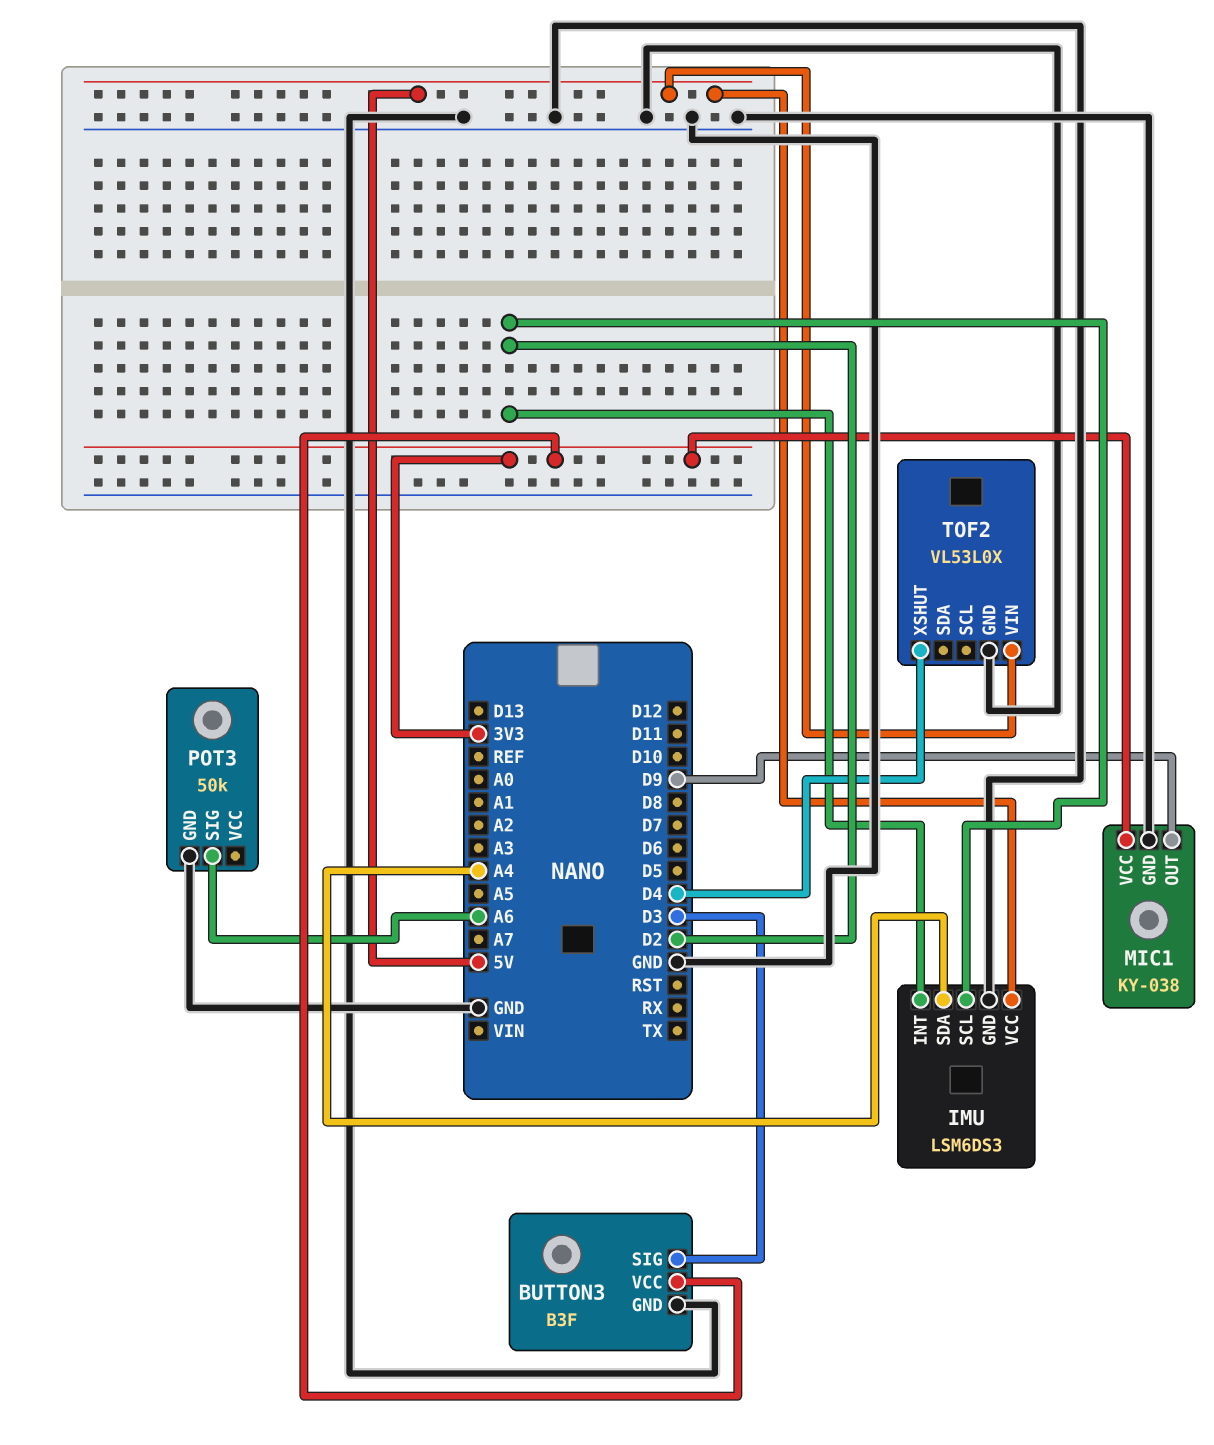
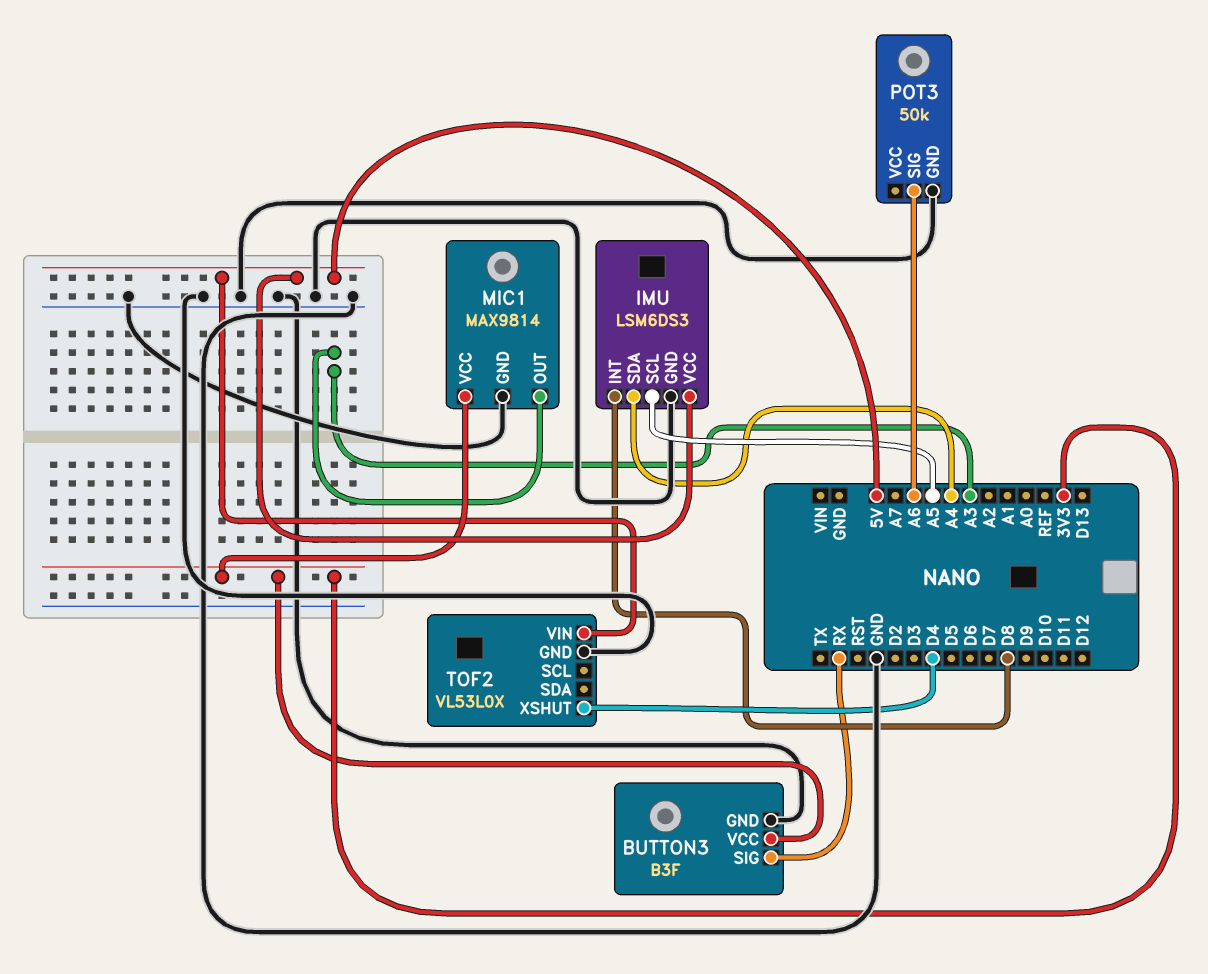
BUTTON3 pin SIG: D3 -> RX
IMU pin INT: D2 -> D8
IMU pin SCL: D2 -> A5
MIC1: KY-038 -> MAX9814
MIC1 pin OUT: D9 -> A3

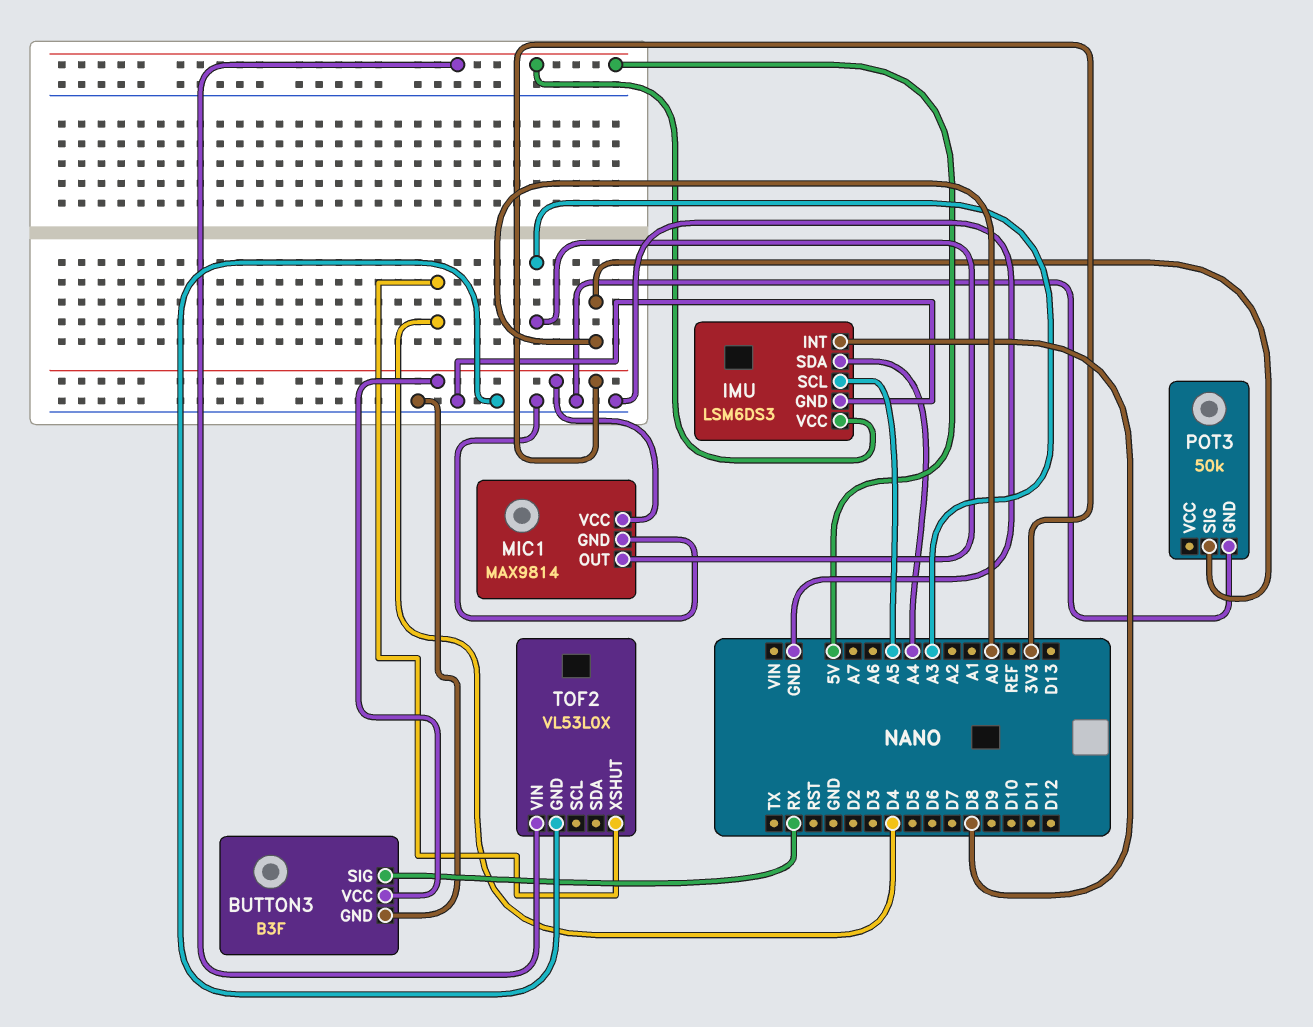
POT3 pin SIG: A6 -> A0

